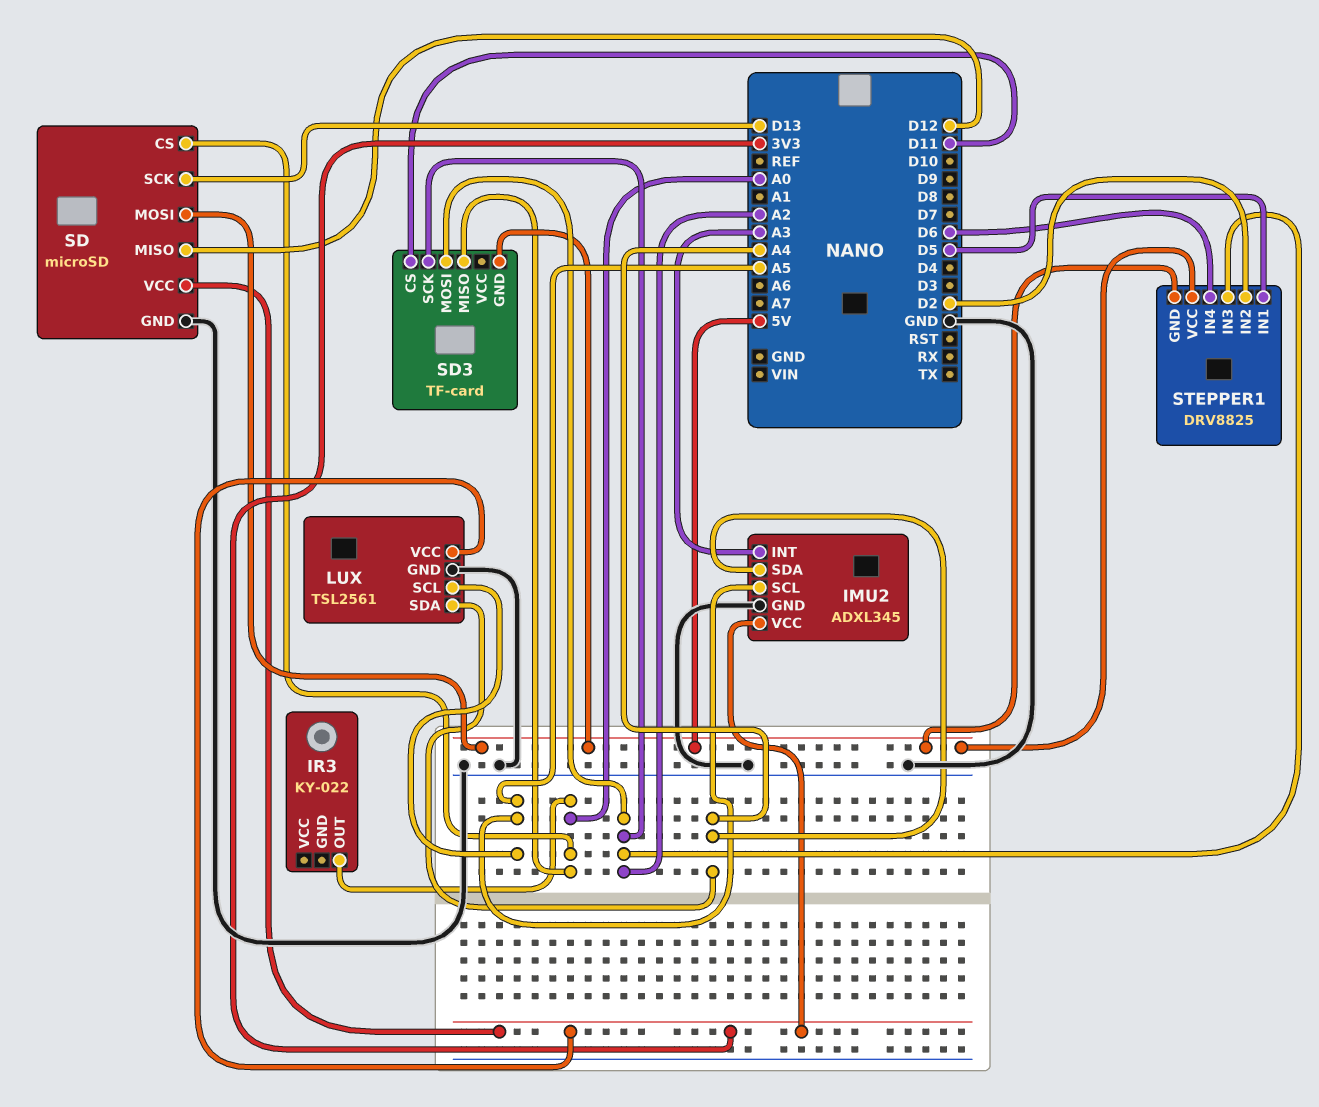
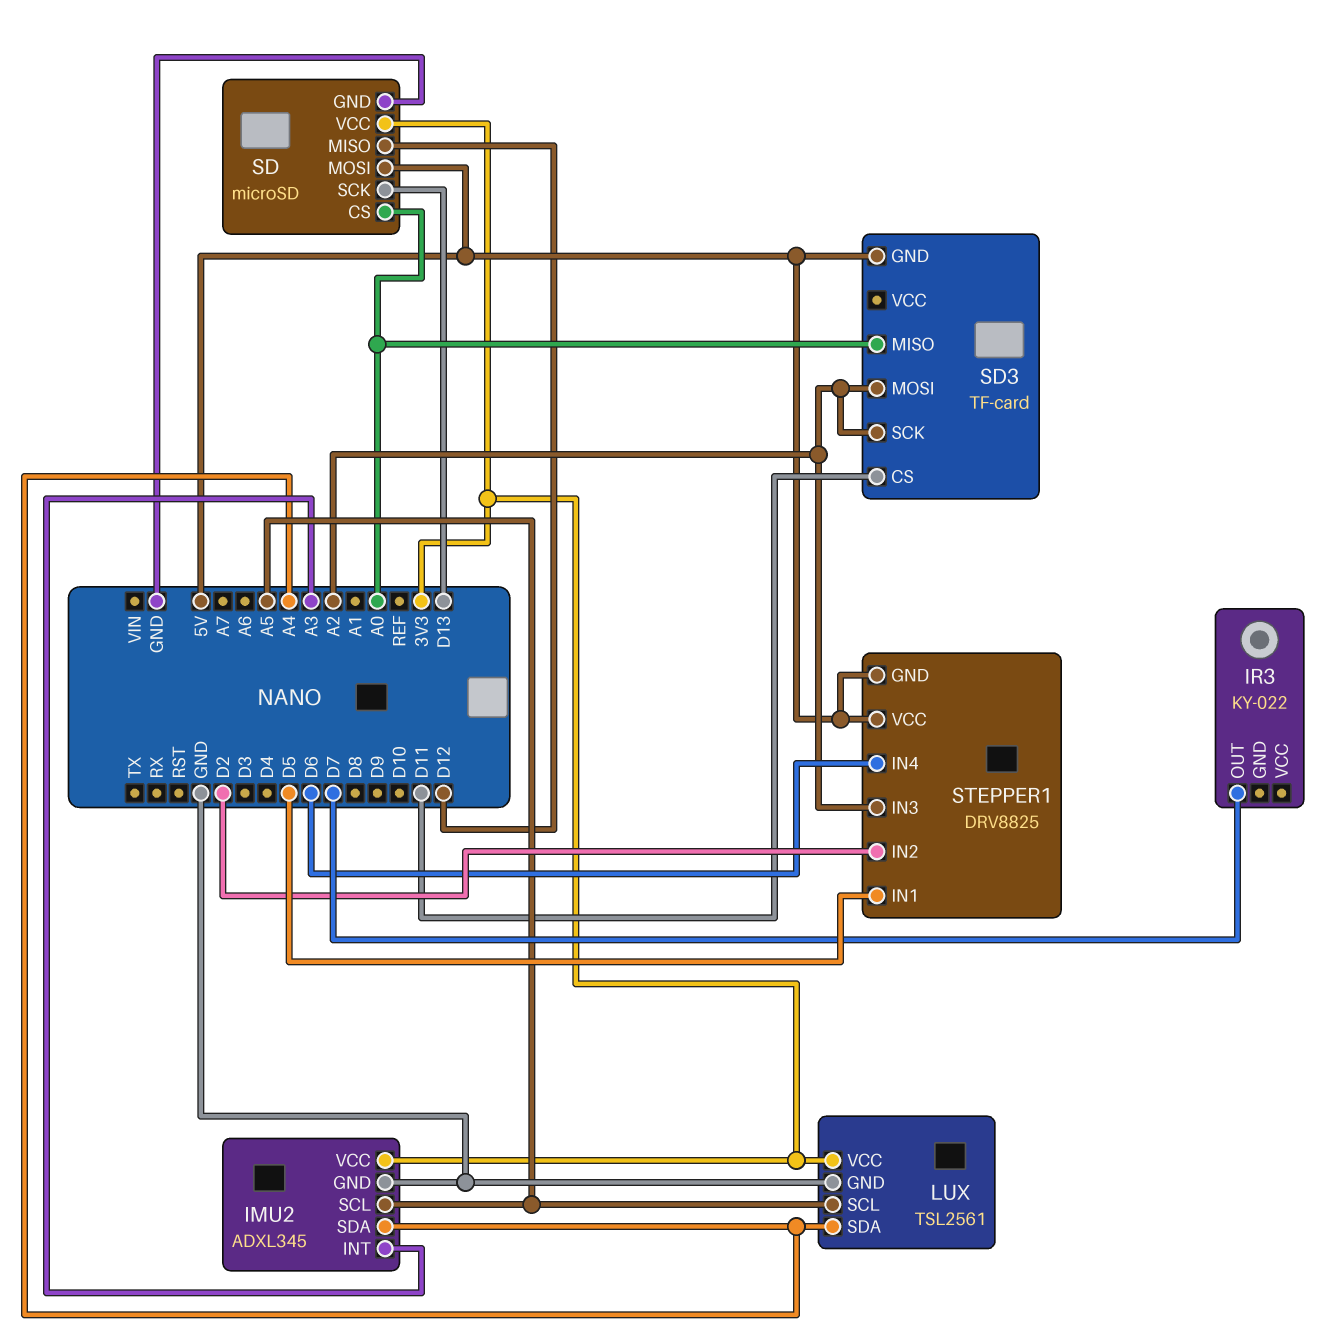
IR3 pin OUT: A0 -> D7

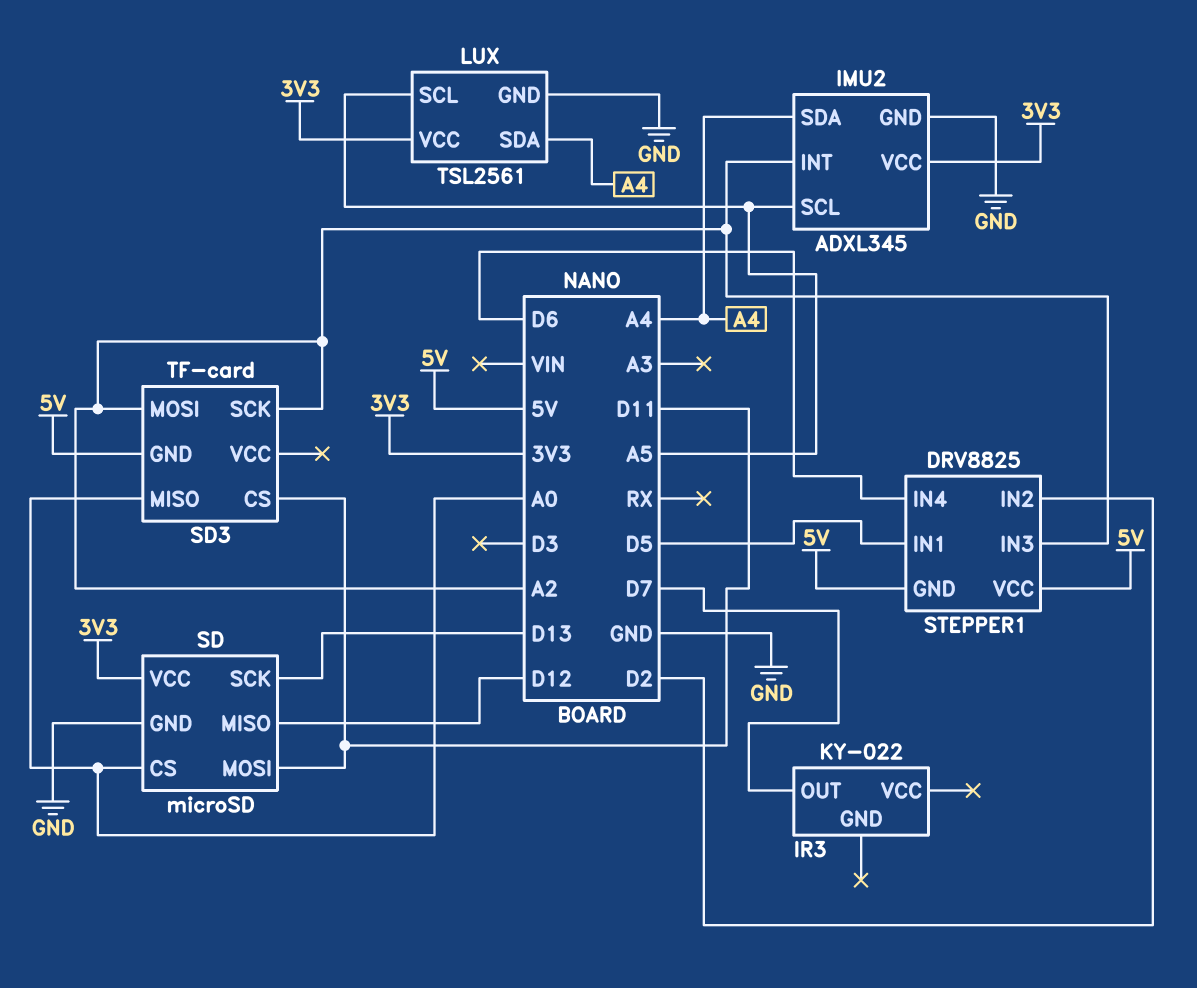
IMU2 pin INT: A3 -> A2
SD pin MOSI: 5V -> D11

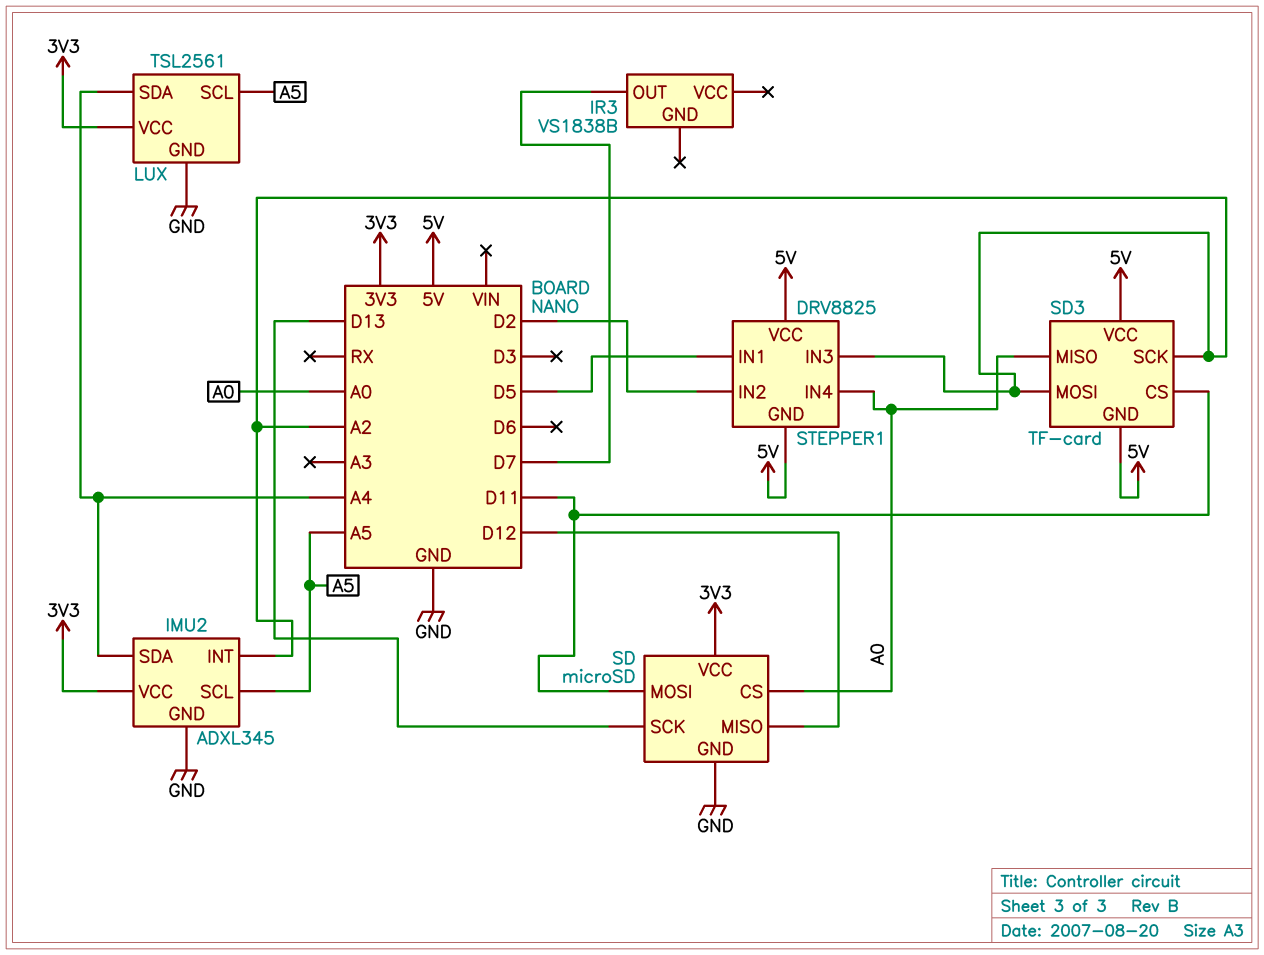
IR3: KY-022 -> VS1838B
SD3 pin VCC: none -> 5V
STEPPER1 pin IN4: D6 -> A0

